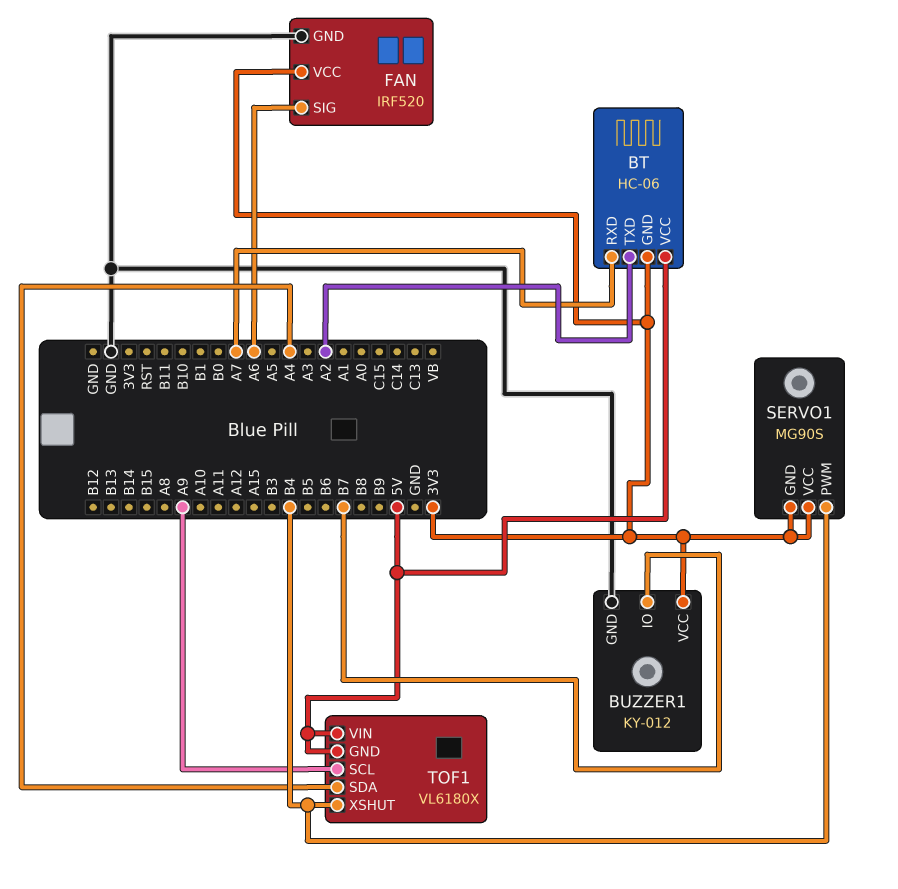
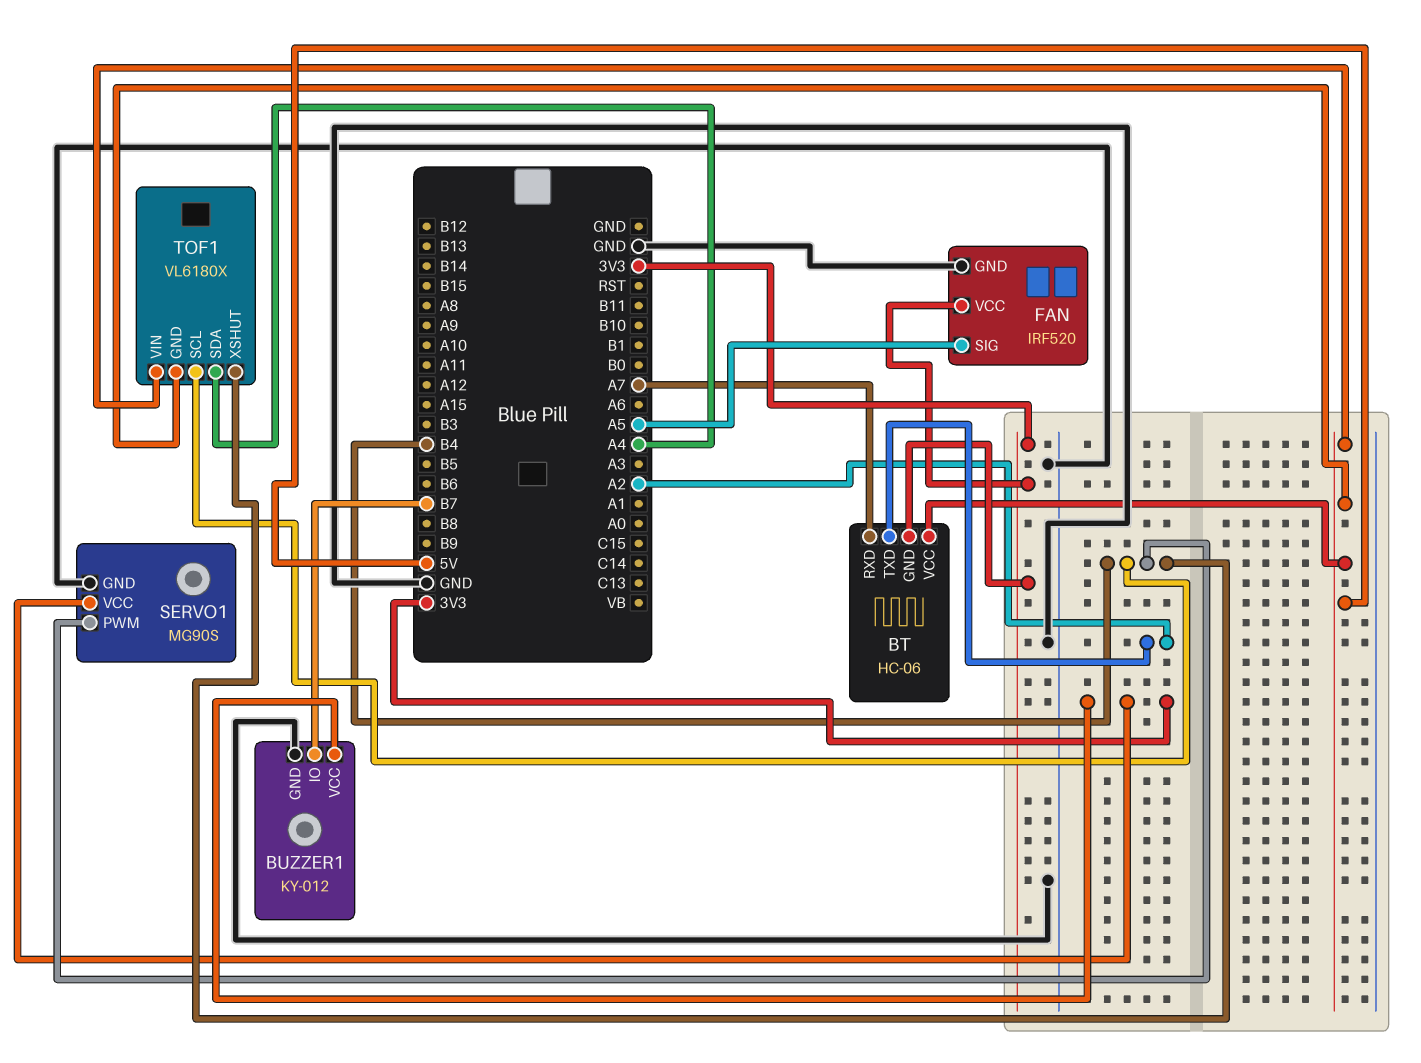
FAN pin SIG: A6 -> A5
SERVO1 pin GND: 3V3 -> GND
TOF1 pin SCL: A9 -> B4

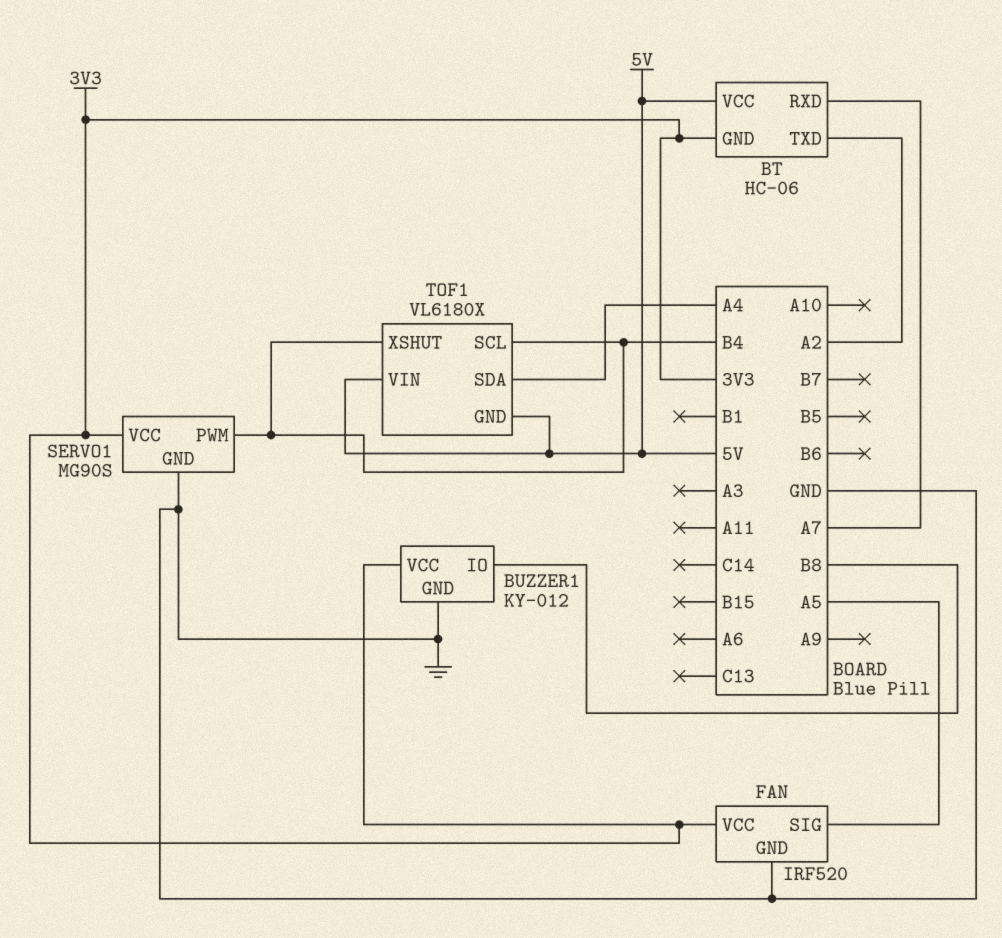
BUZZER1 pin IO: B7 -> B8

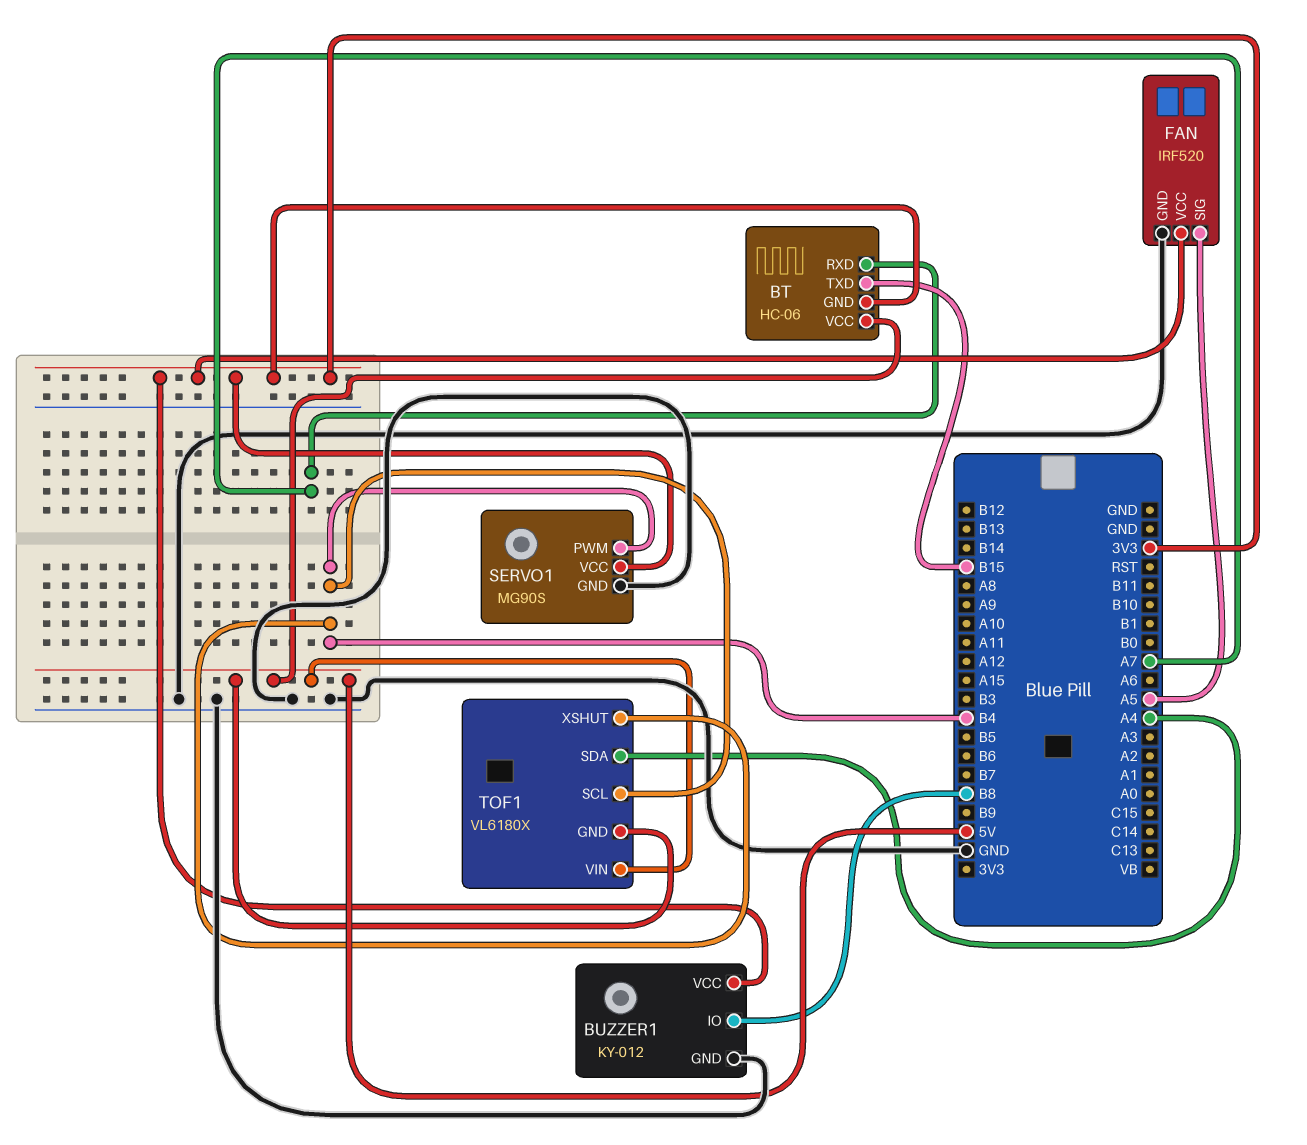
BT pin TXD: A2 -> B15

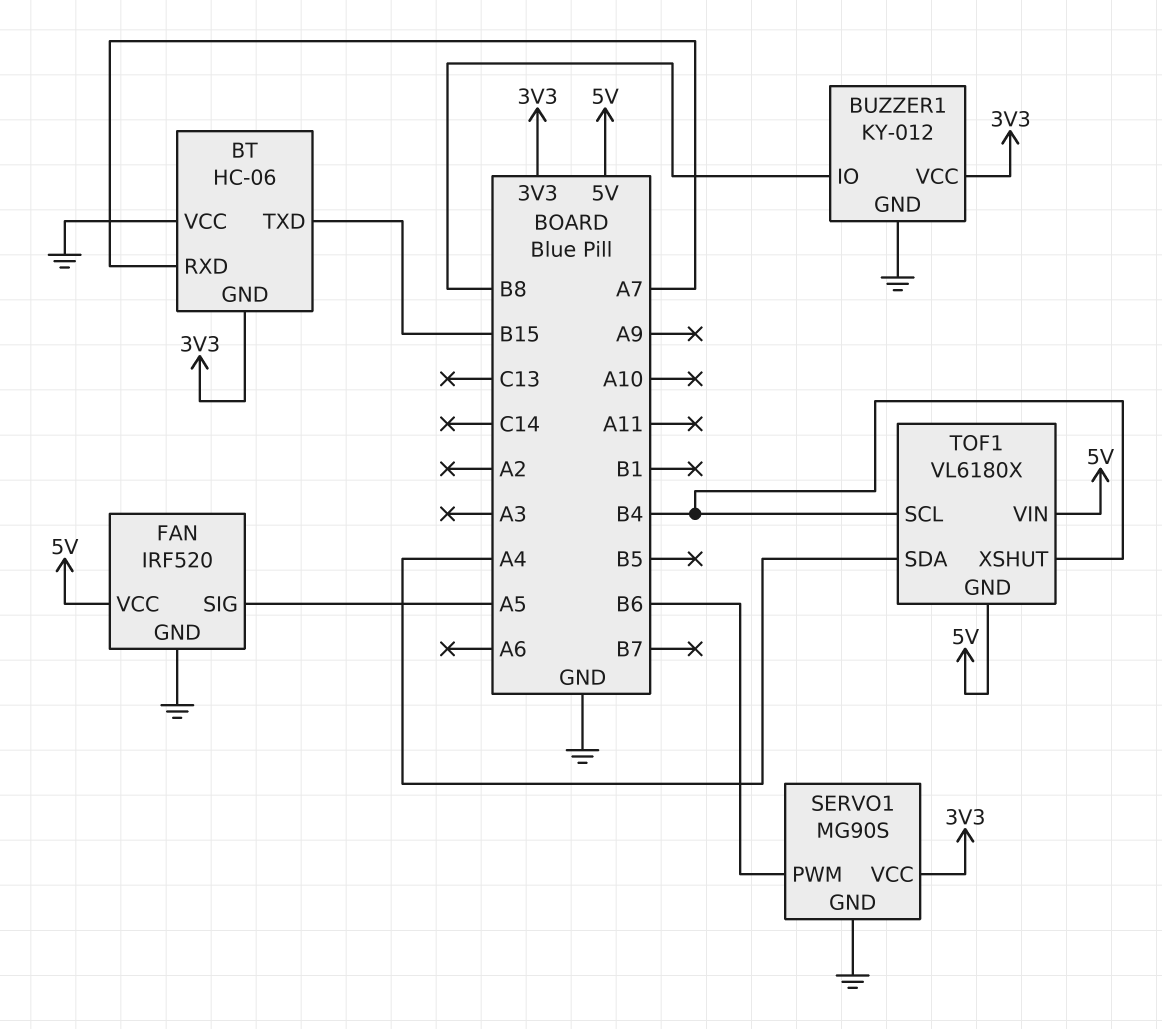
BT pin VCC: 5V -> GND
FAN pin VCC: 3V3 -> 5V
SERVO1 pin PWM: B4 -> B6

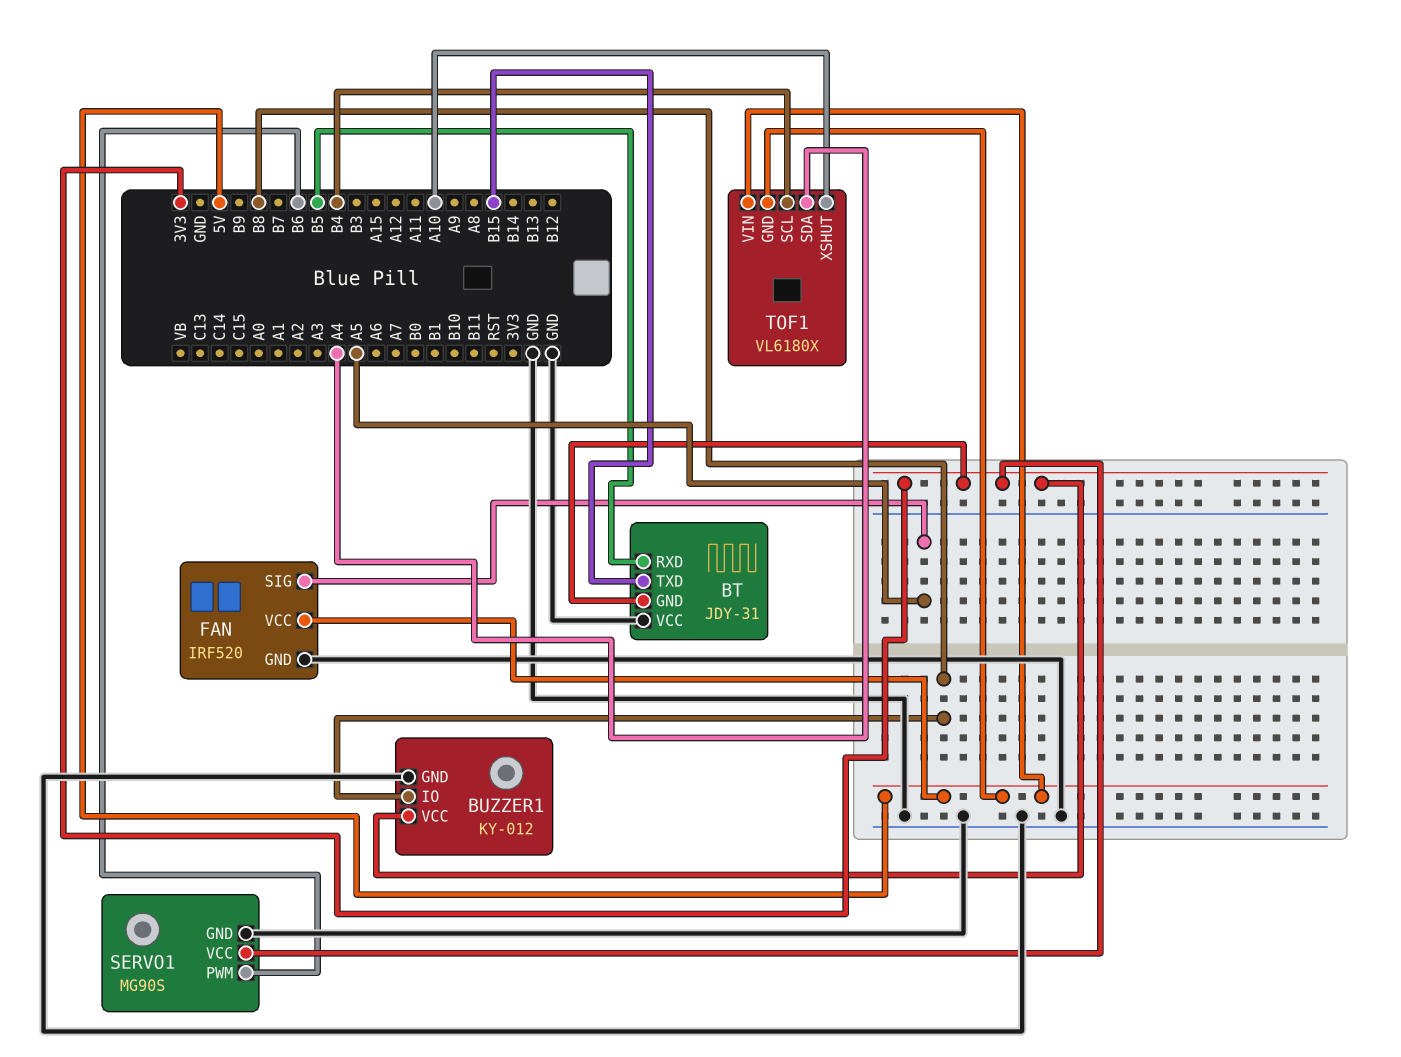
BT: HC-06 -> JDY-31
BT pin RXD: A7 -> B5
TOF1 pin XSHUT: B4 -> A10

